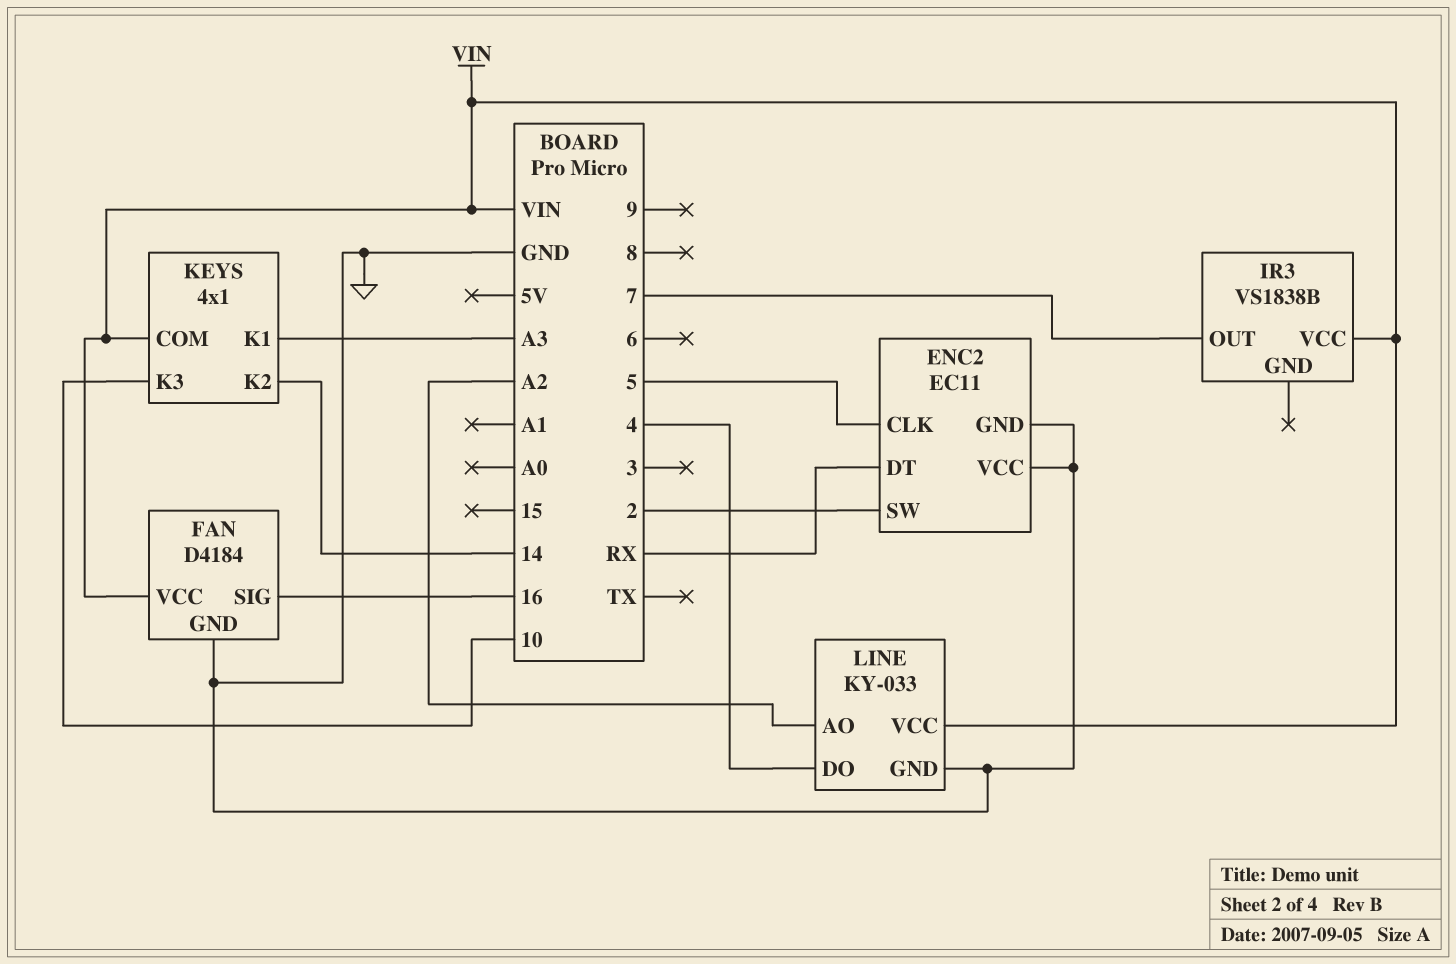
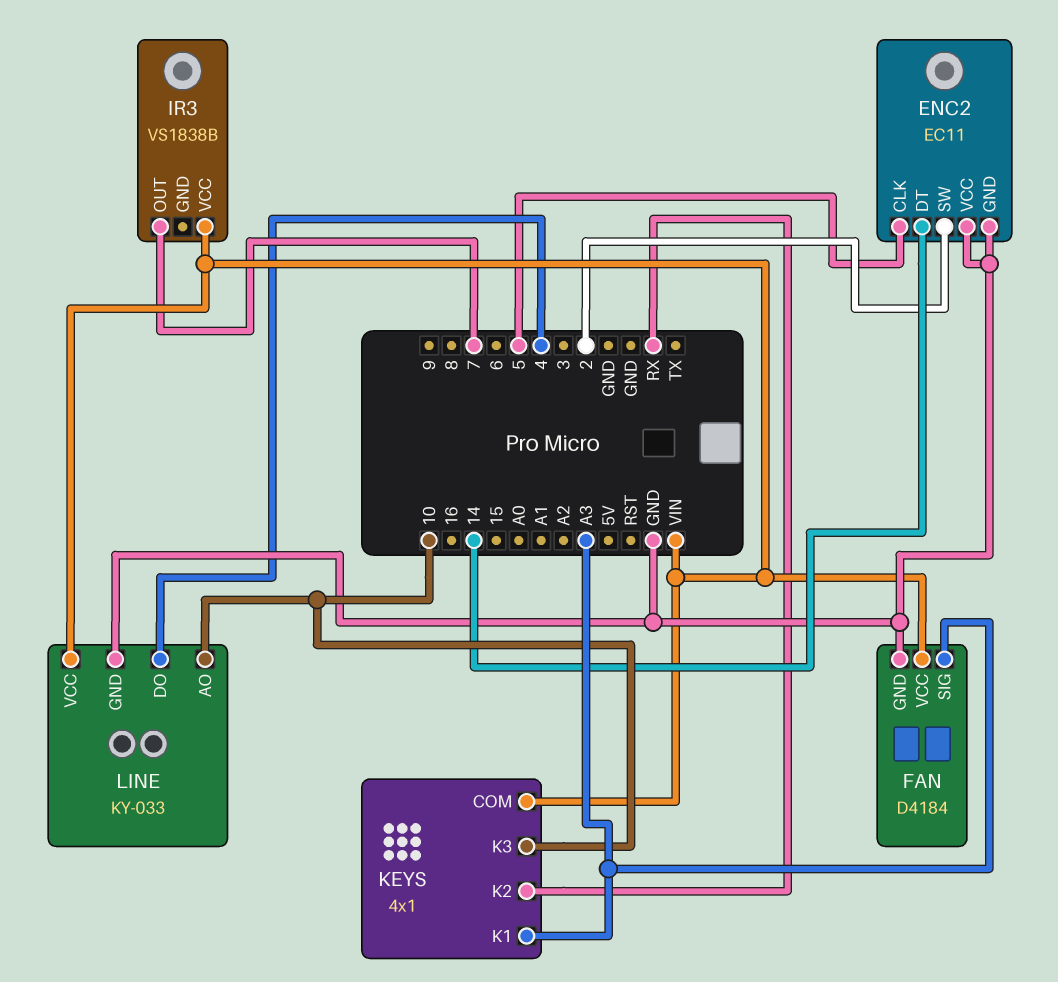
ENC2 pin DT: RX -> 14
FAN pin SIG: 16 -> A3
KEYS pin K2: 14 -> RX
LINE pin AO: A2 -> 10

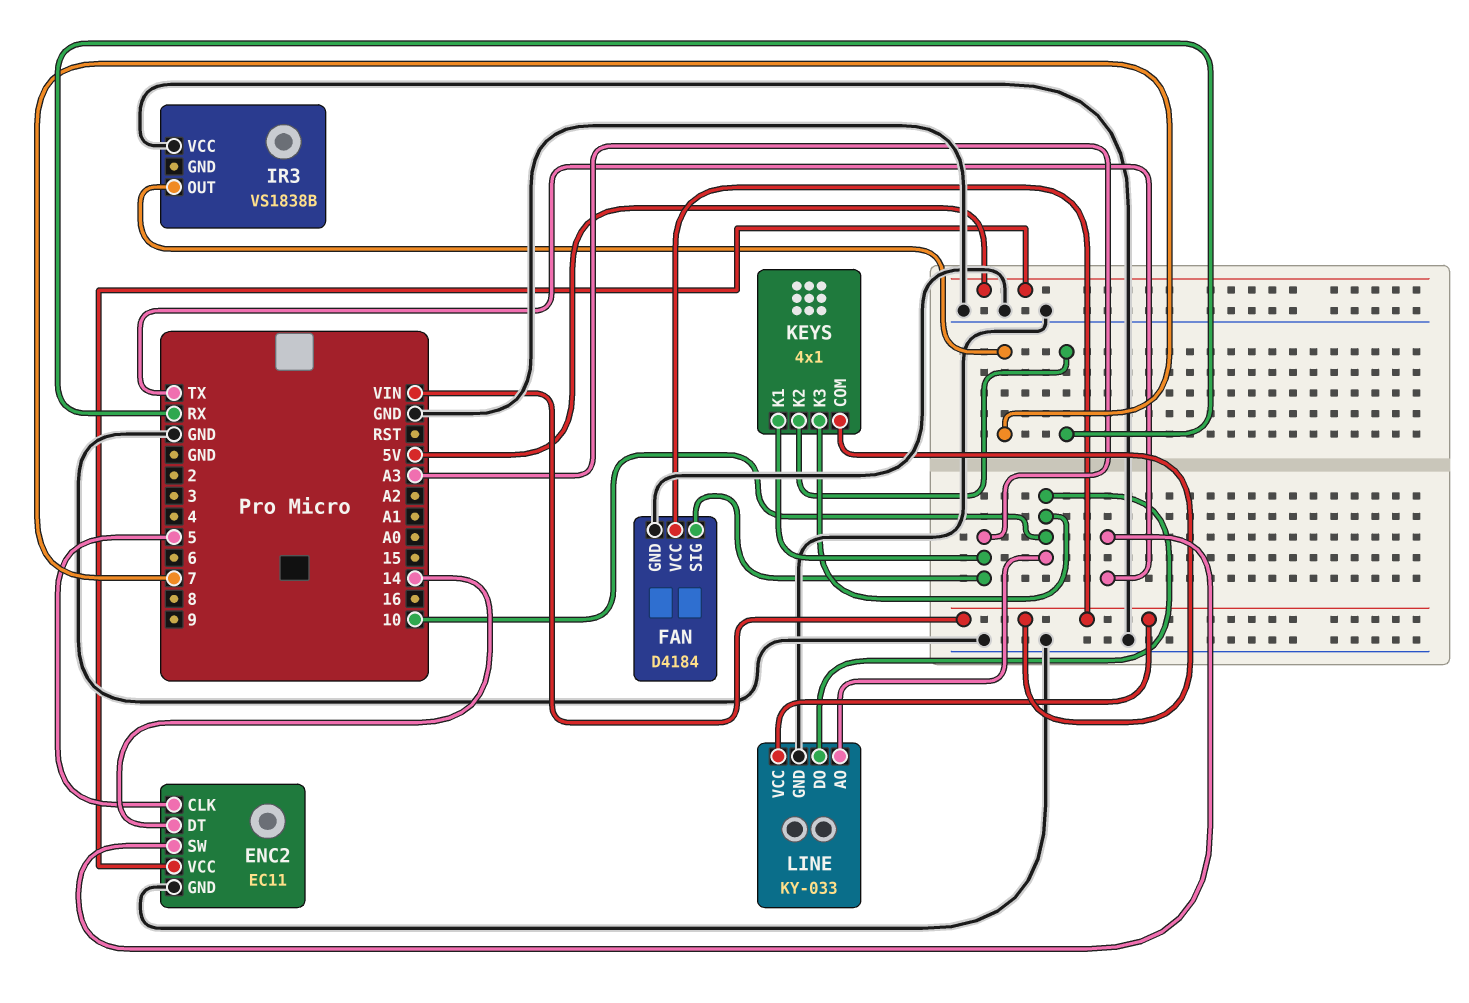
ENC2 pin SW: 2 -> TX
ENC2 pin VCC: GND -> 5V
IR3 pin VCC: VIN -> GND
LINE pin DO: 4 -> 10

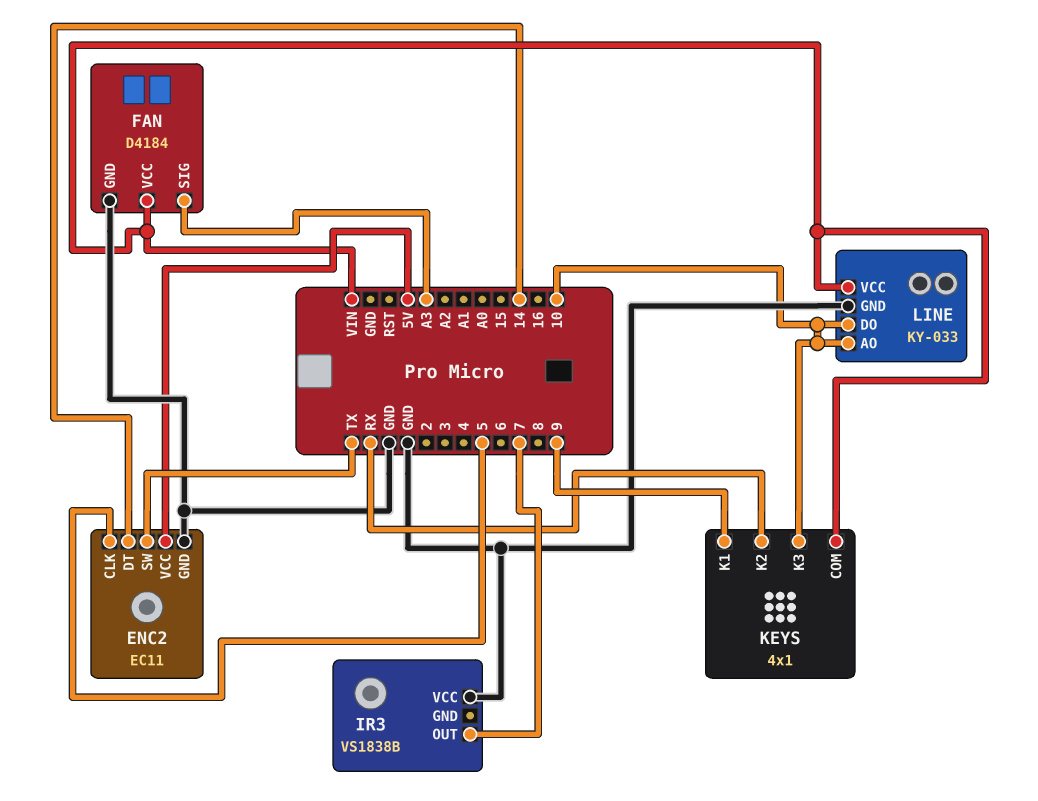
KEYS pin K1: A3 -> 9

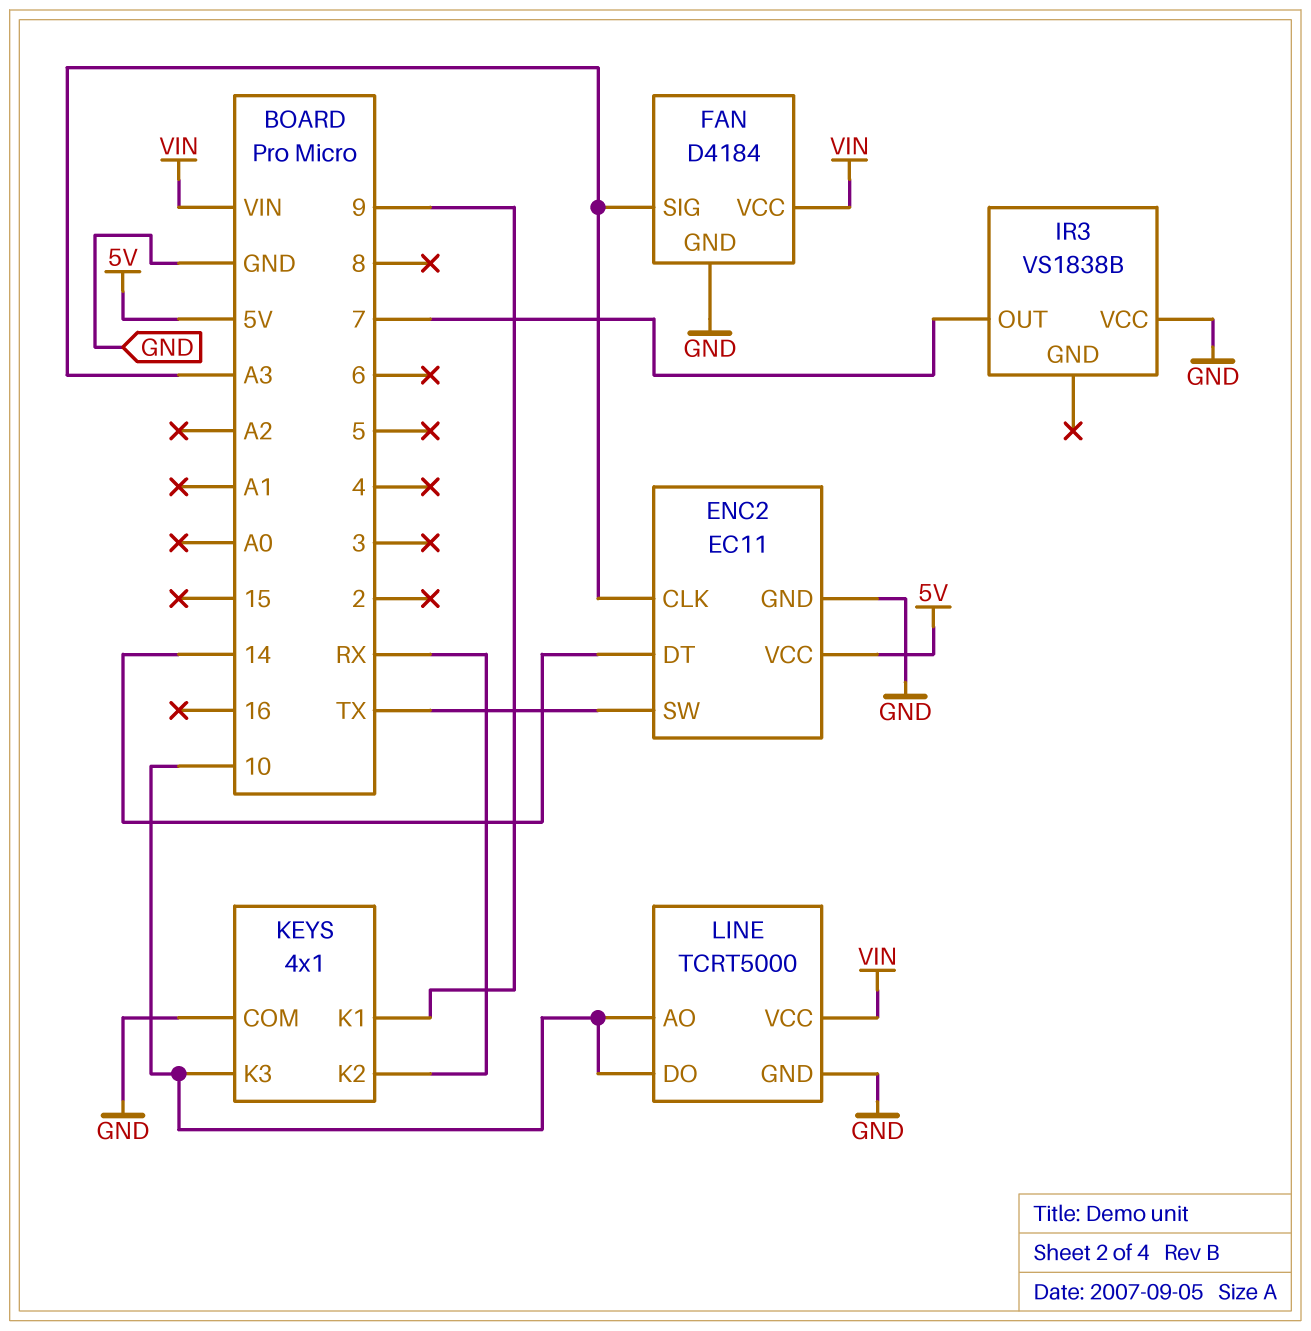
ENC2 pin CLK: 5 -> A3
KEYS pin COM: VIN -> GND
LINE: KY-033 -> TCRT5000

